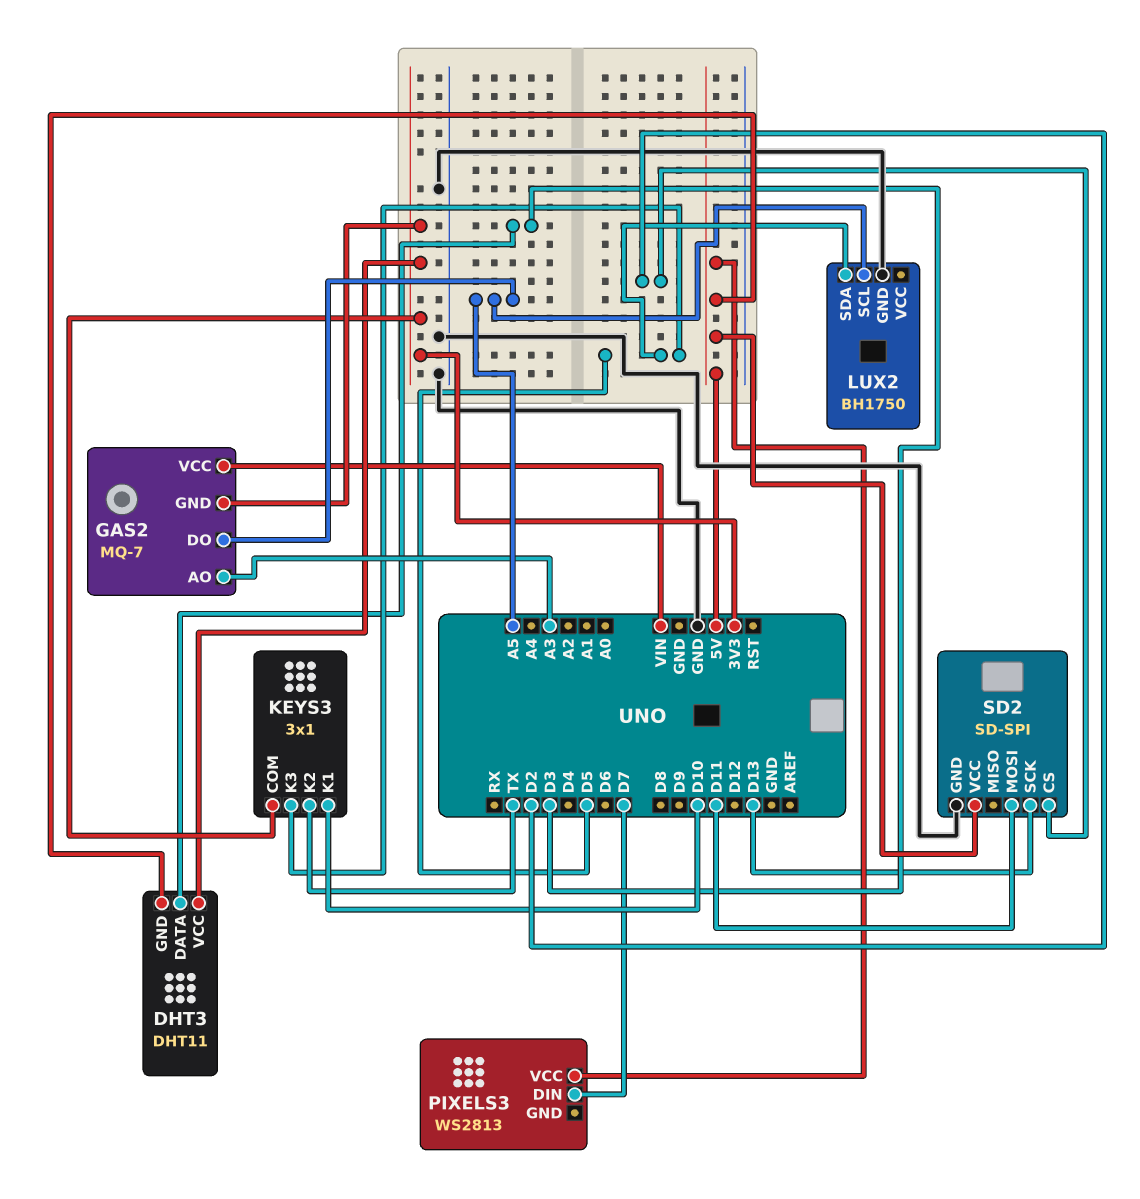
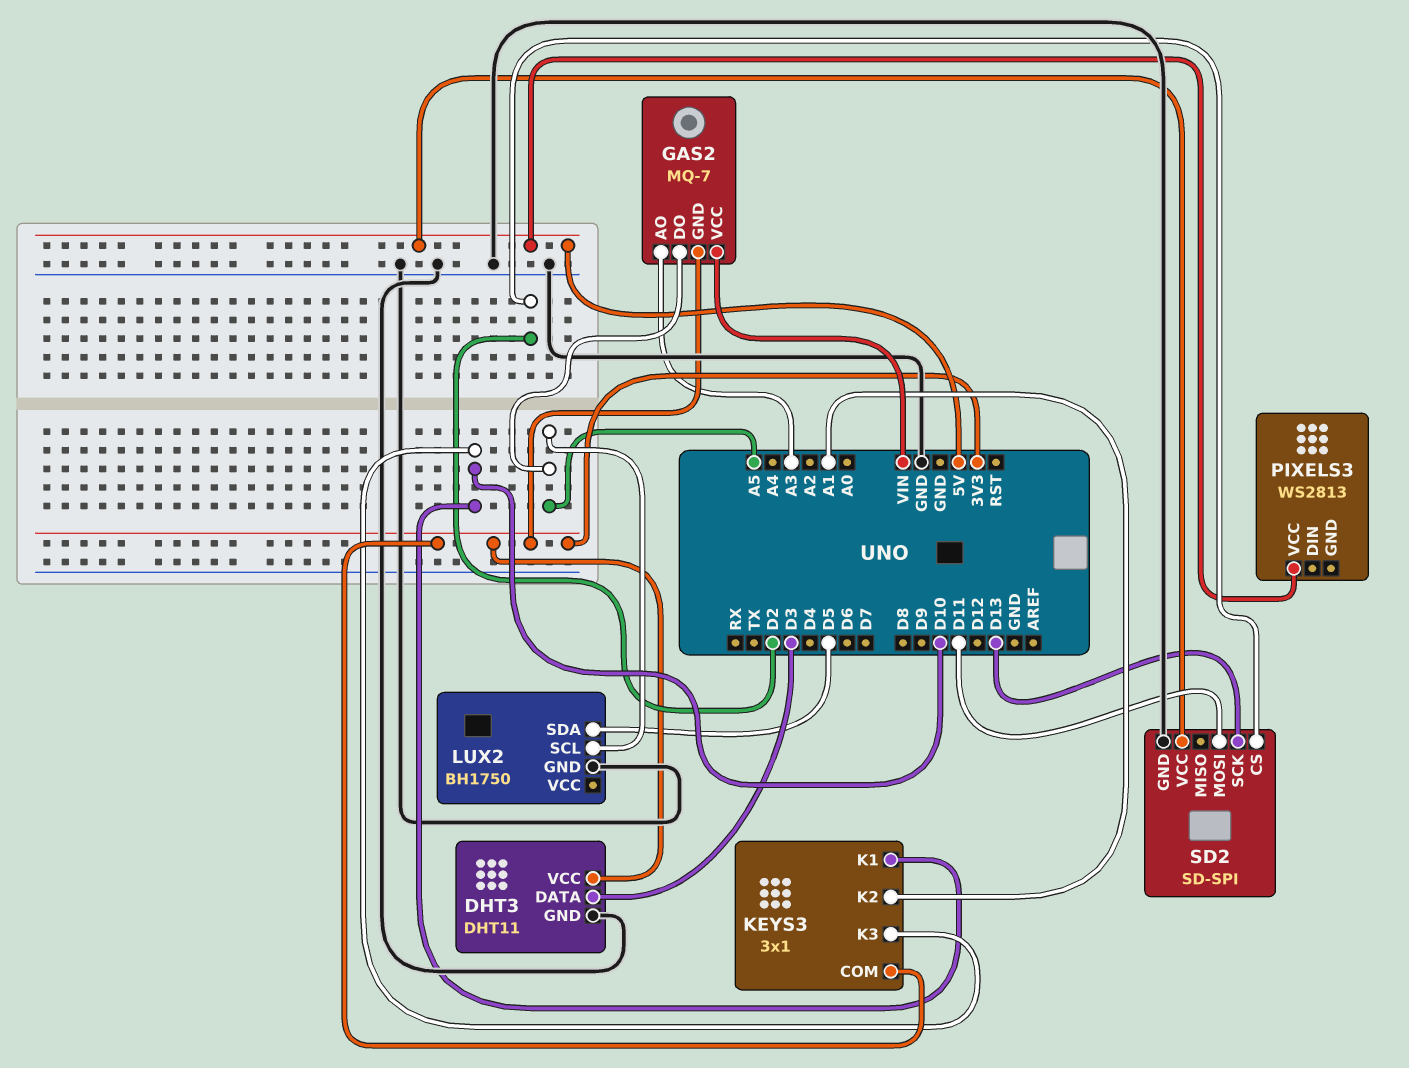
DHT3 pin GND: 5V -> GND
KEYS3 pin K2: TX -> A1
KEYS3 pin K3: D5 -> D10
PIXELS3 pin DIN: D7 -> none

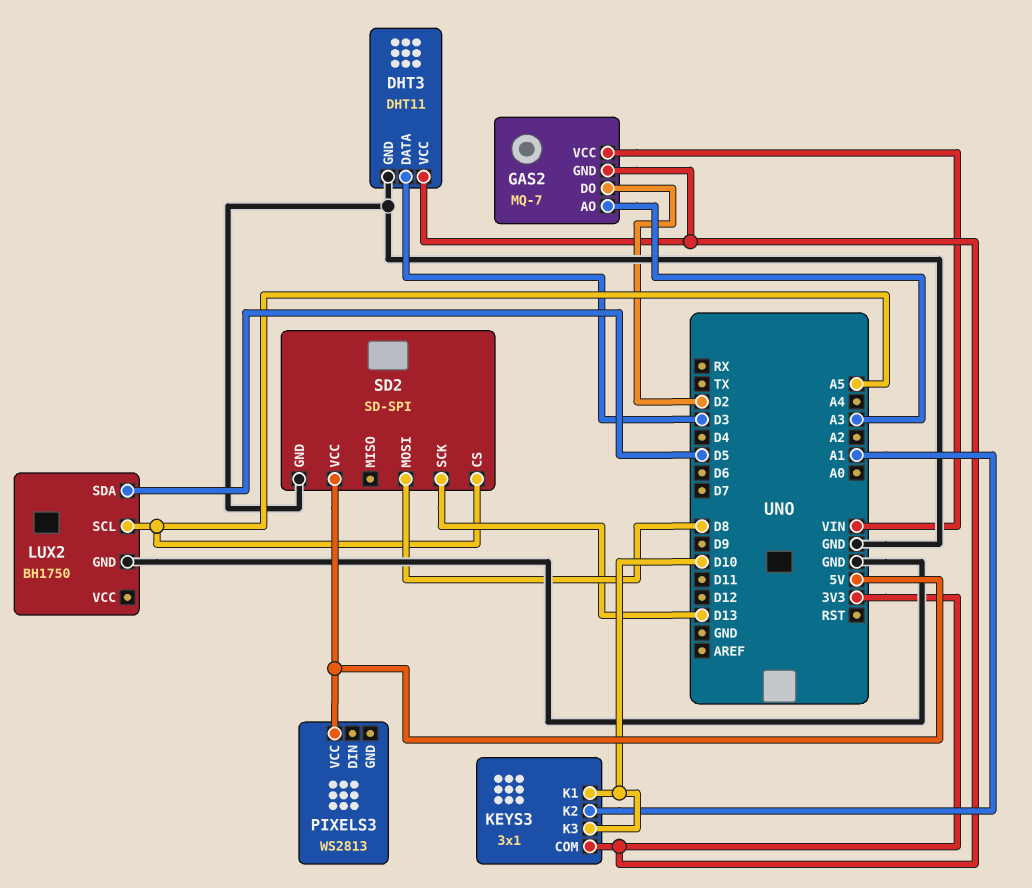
GAS2 pin DO: A5 -> D2
SD2 pin CS: D2 -> A5
SD2 pin MOSI: D11 -> D8

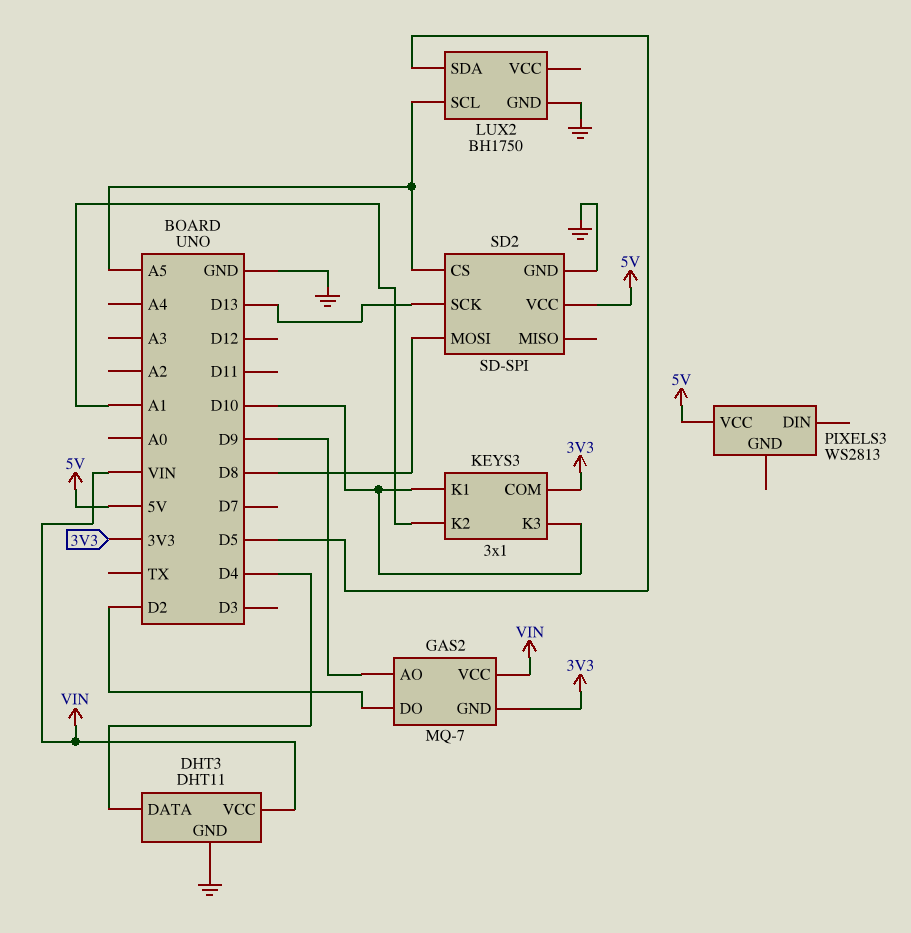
DHT3 pin DATA: D3 -> D4
DHT3 pin VCC: 3V3 -> VIN
GAS2 pin AO: A3 -> D9

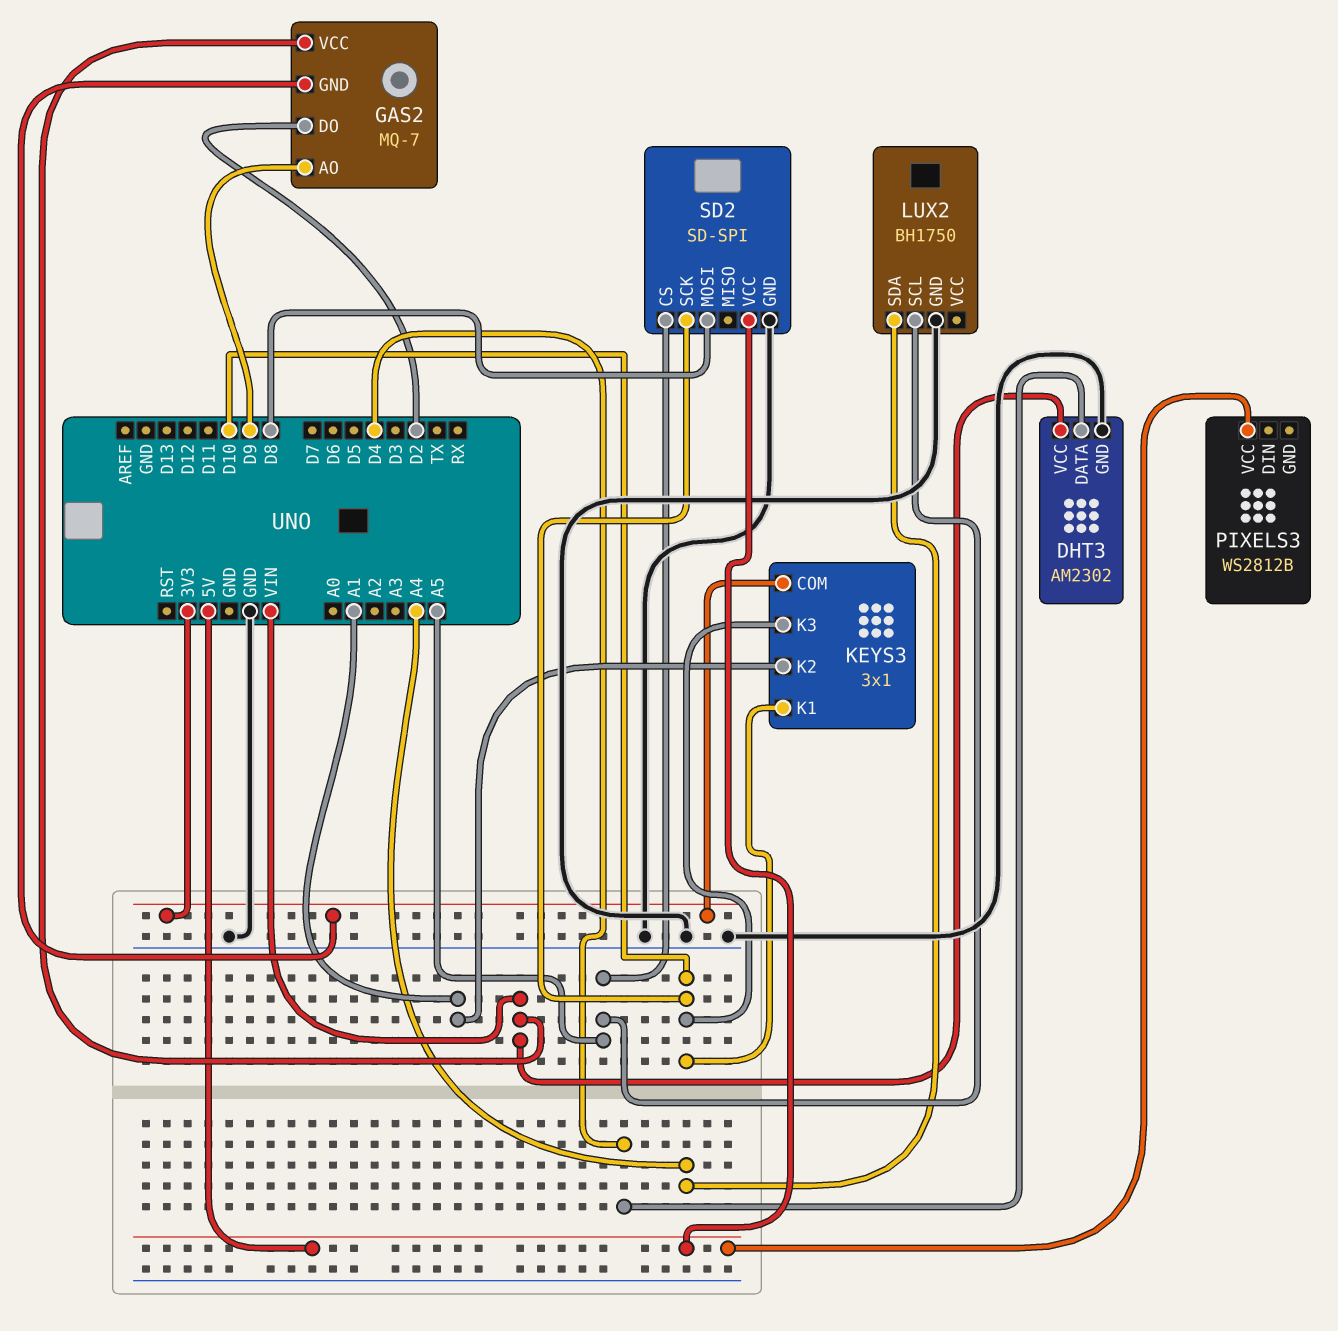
DHT3: DHT11 -> AM2302
LUX2 pin SDA: D5 -> A4
PIXELS3: WS2813 -> WS2812B
SD2 pin SCK: D13 -> D10

